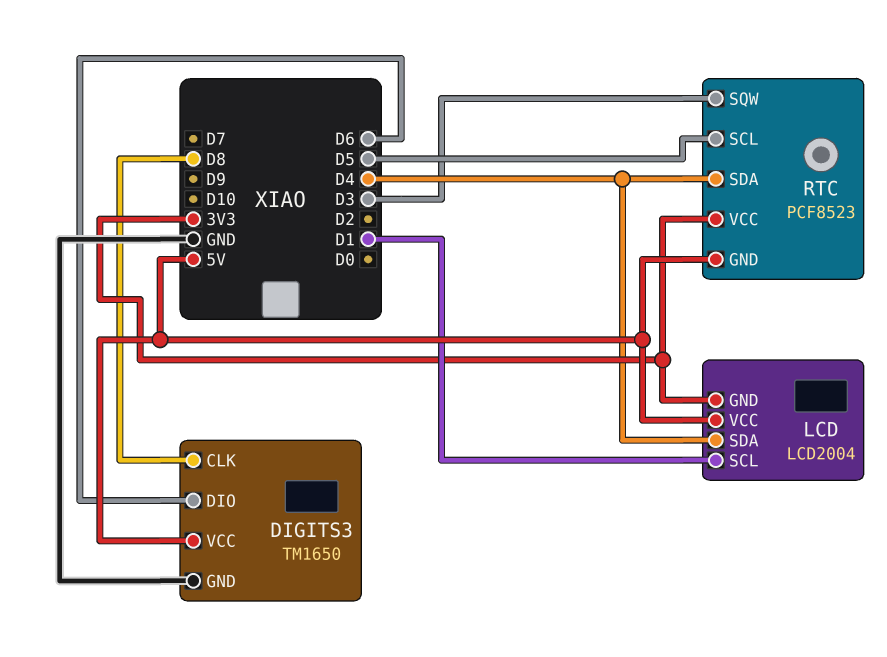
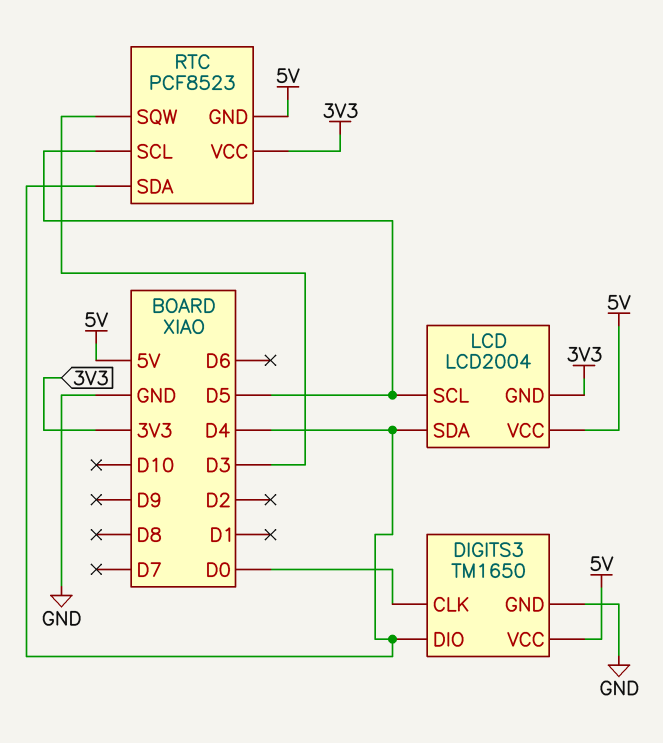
DIGITS3 pin CLK: D8 -> D0
DIGITS3 pin DIO: D6 -> D4
LCD pin SCL: D1 -> D5

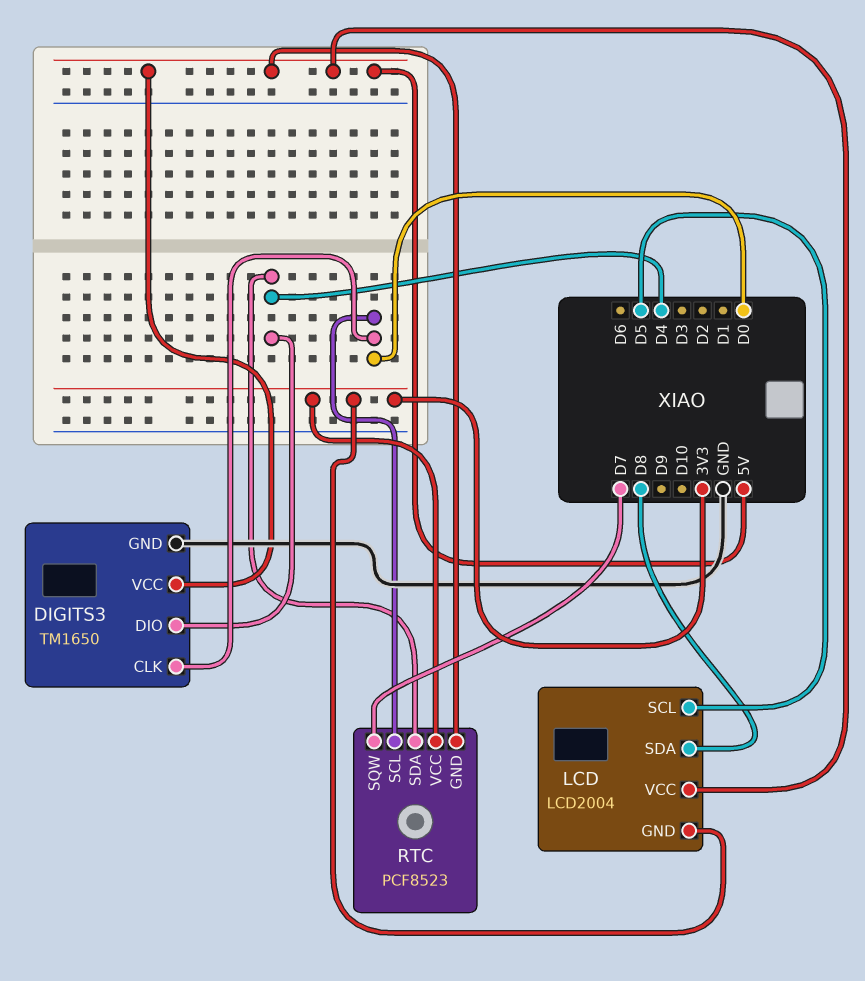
LCD pin SDA: D4 -> D8
RTC pin SCL: D5 -> D0
RTC pin SQW: D3 -> D7

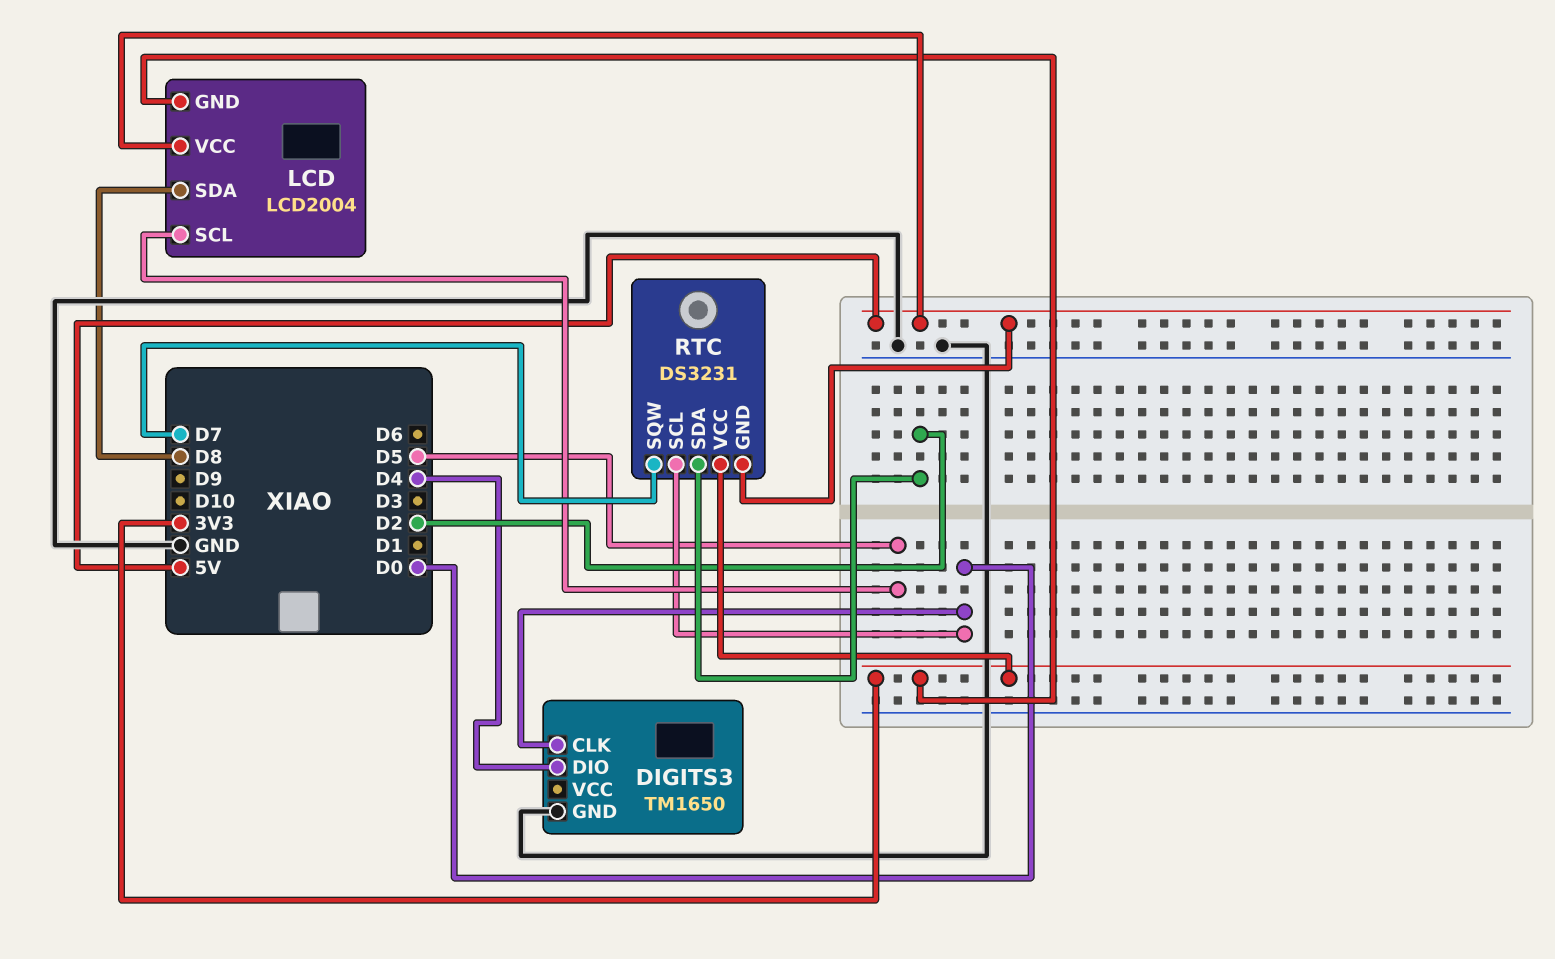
DIGITS3 pin VCC: 5V -> none
RTC: PCF8523 -> DS3231
RTC pin SDA: D4 -> D2

